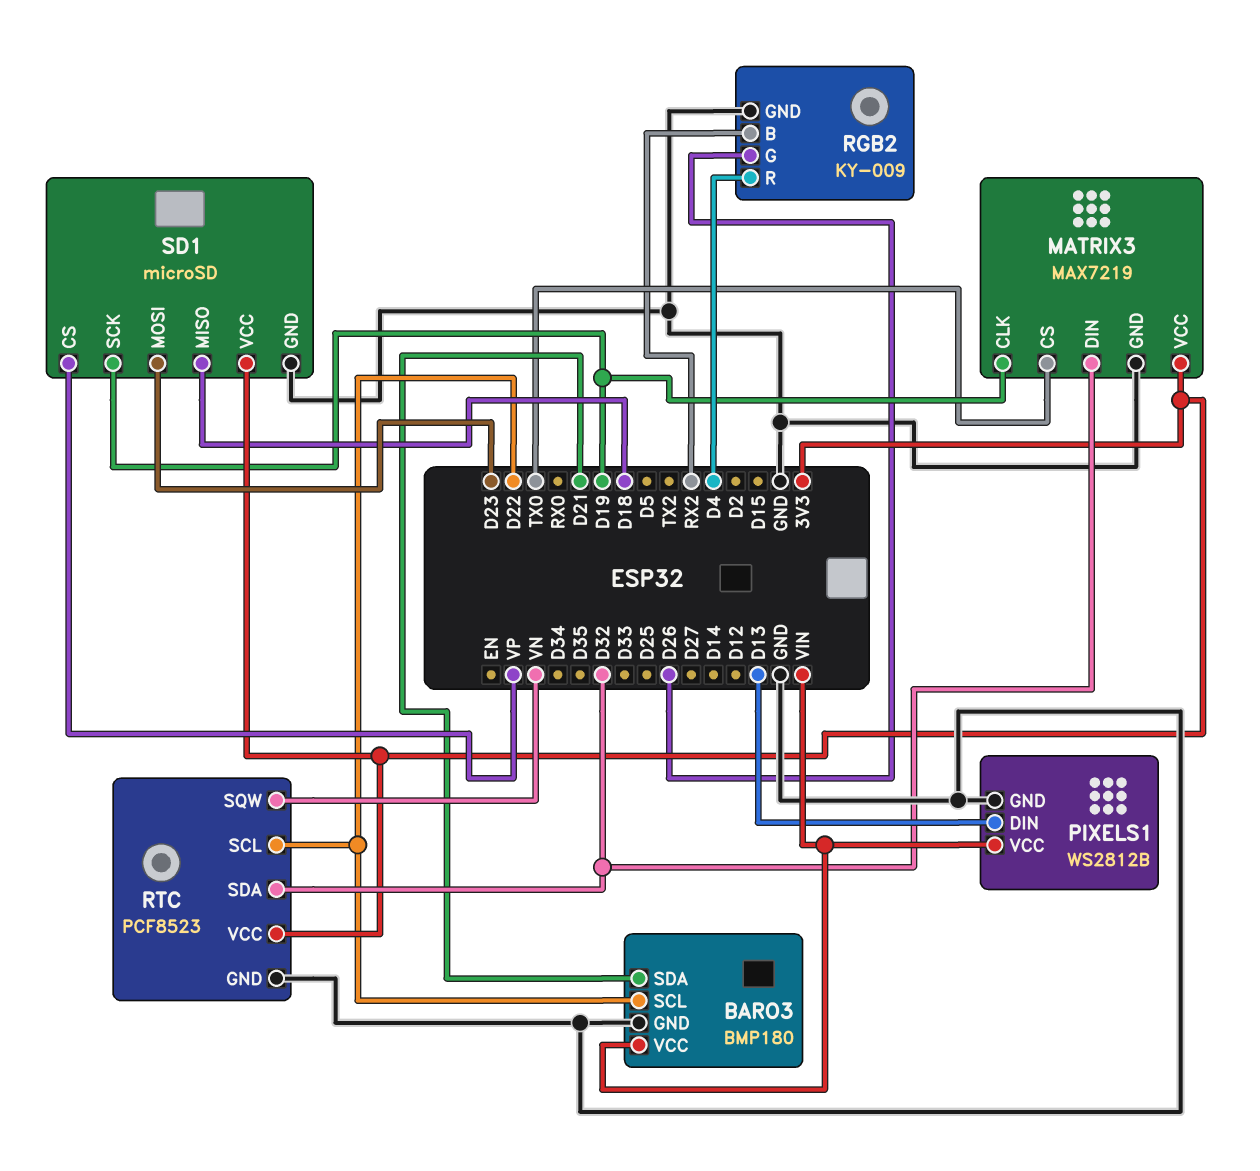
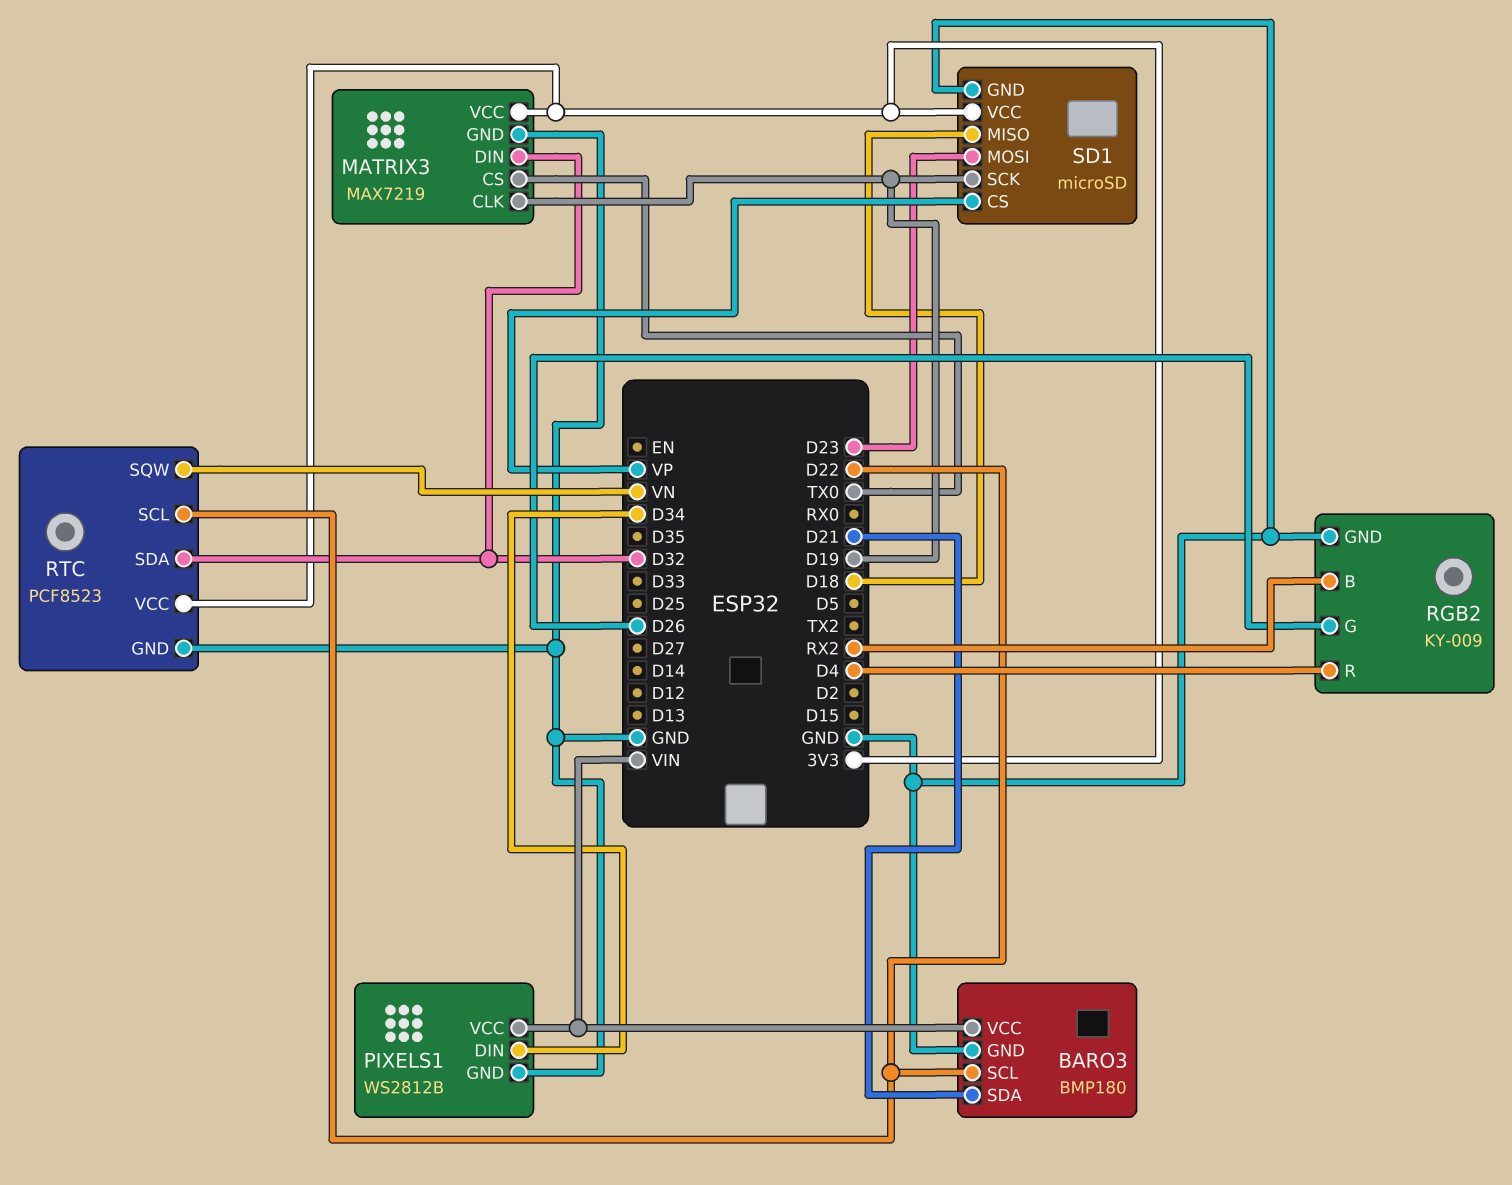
PIXELS1 pin DIN: D13 -> D34

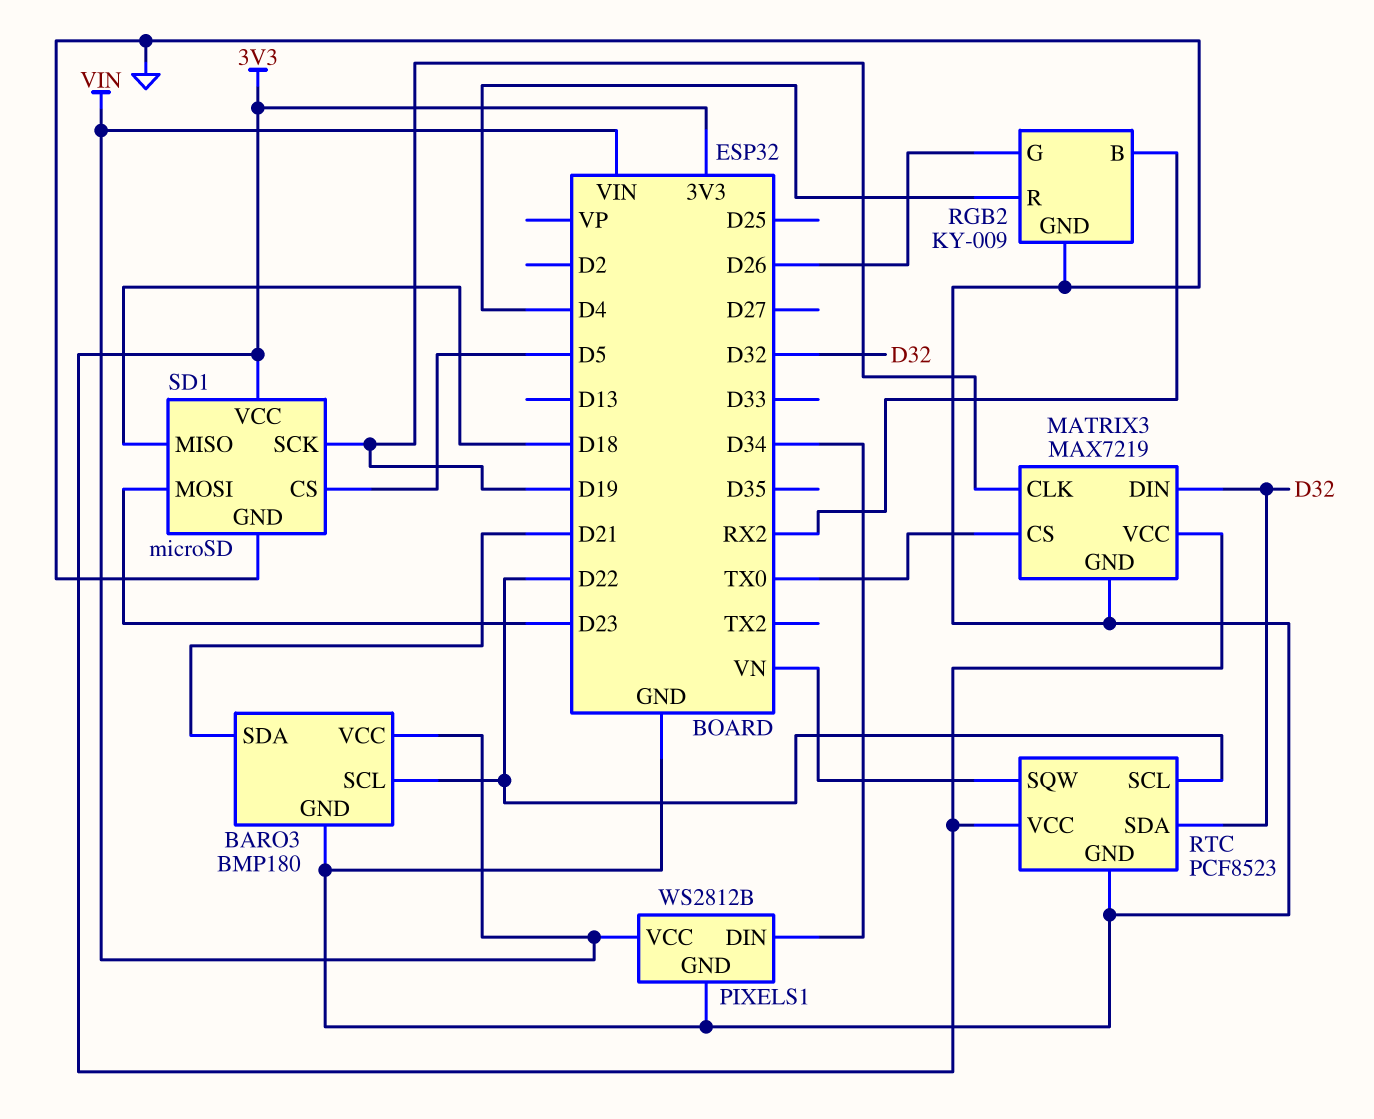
SD1 pin CS: VP -> D5

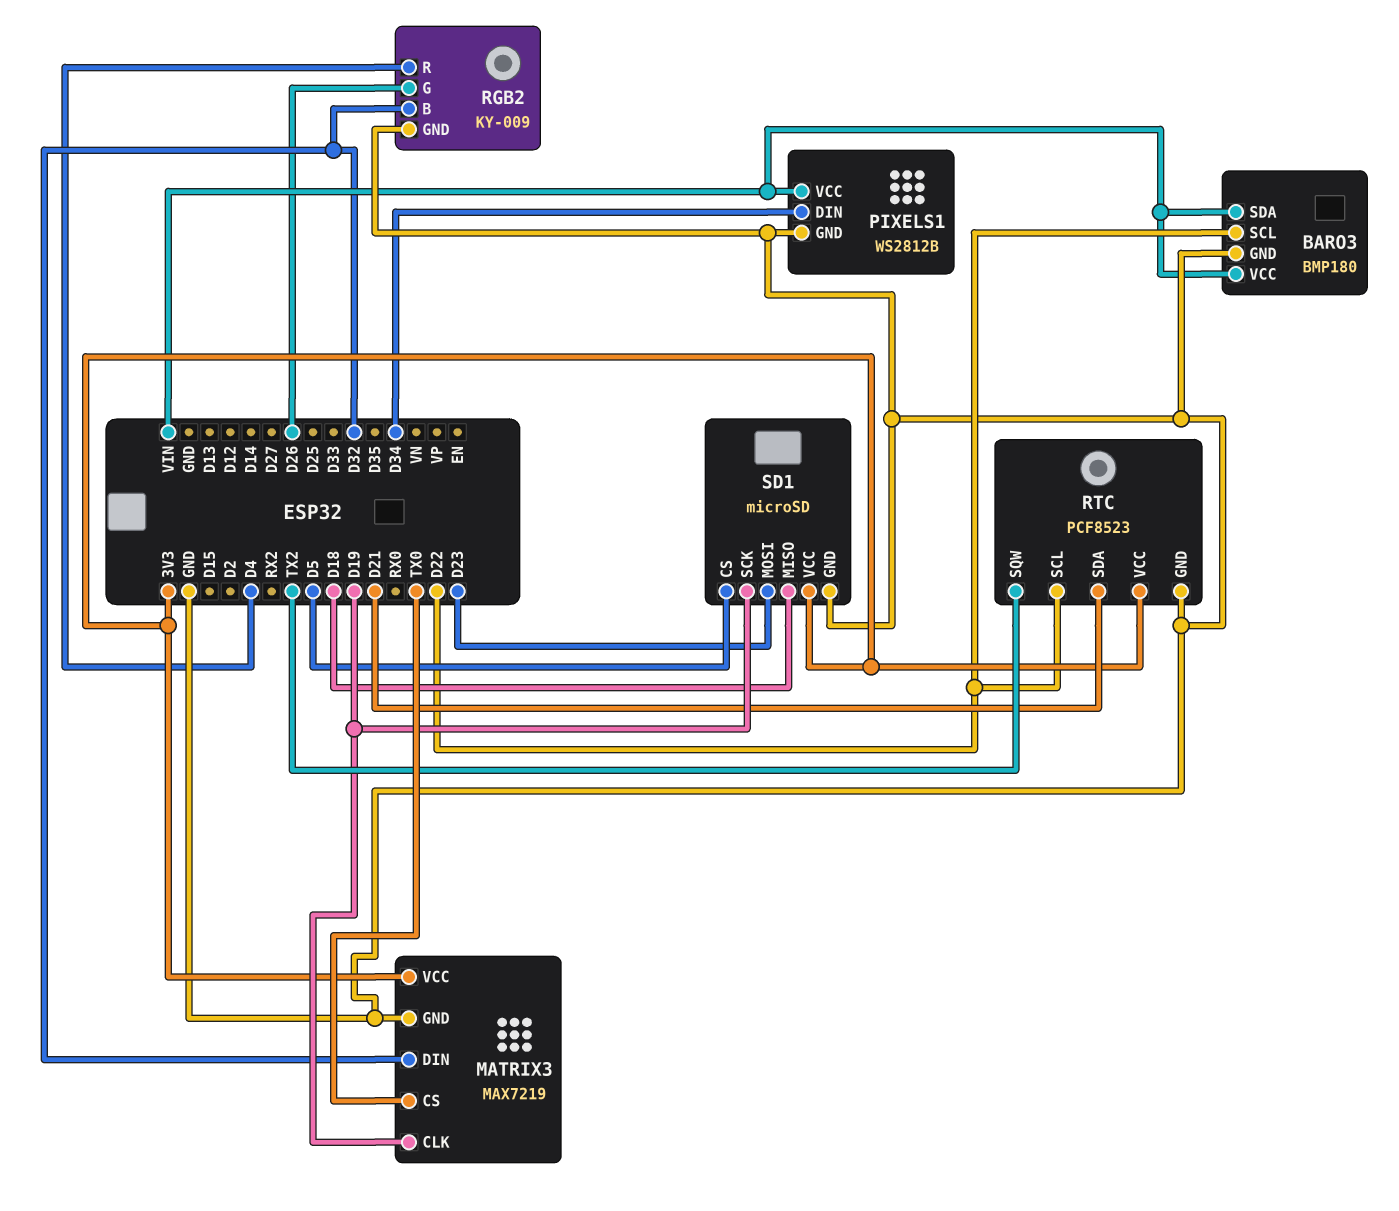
BARO3 pin SDA: D21 -> VIN
RGB2 pin B: RX2 -> D32
RTC pin SDA: D32 -> D21
RTC pin SQW: VN -> TX2

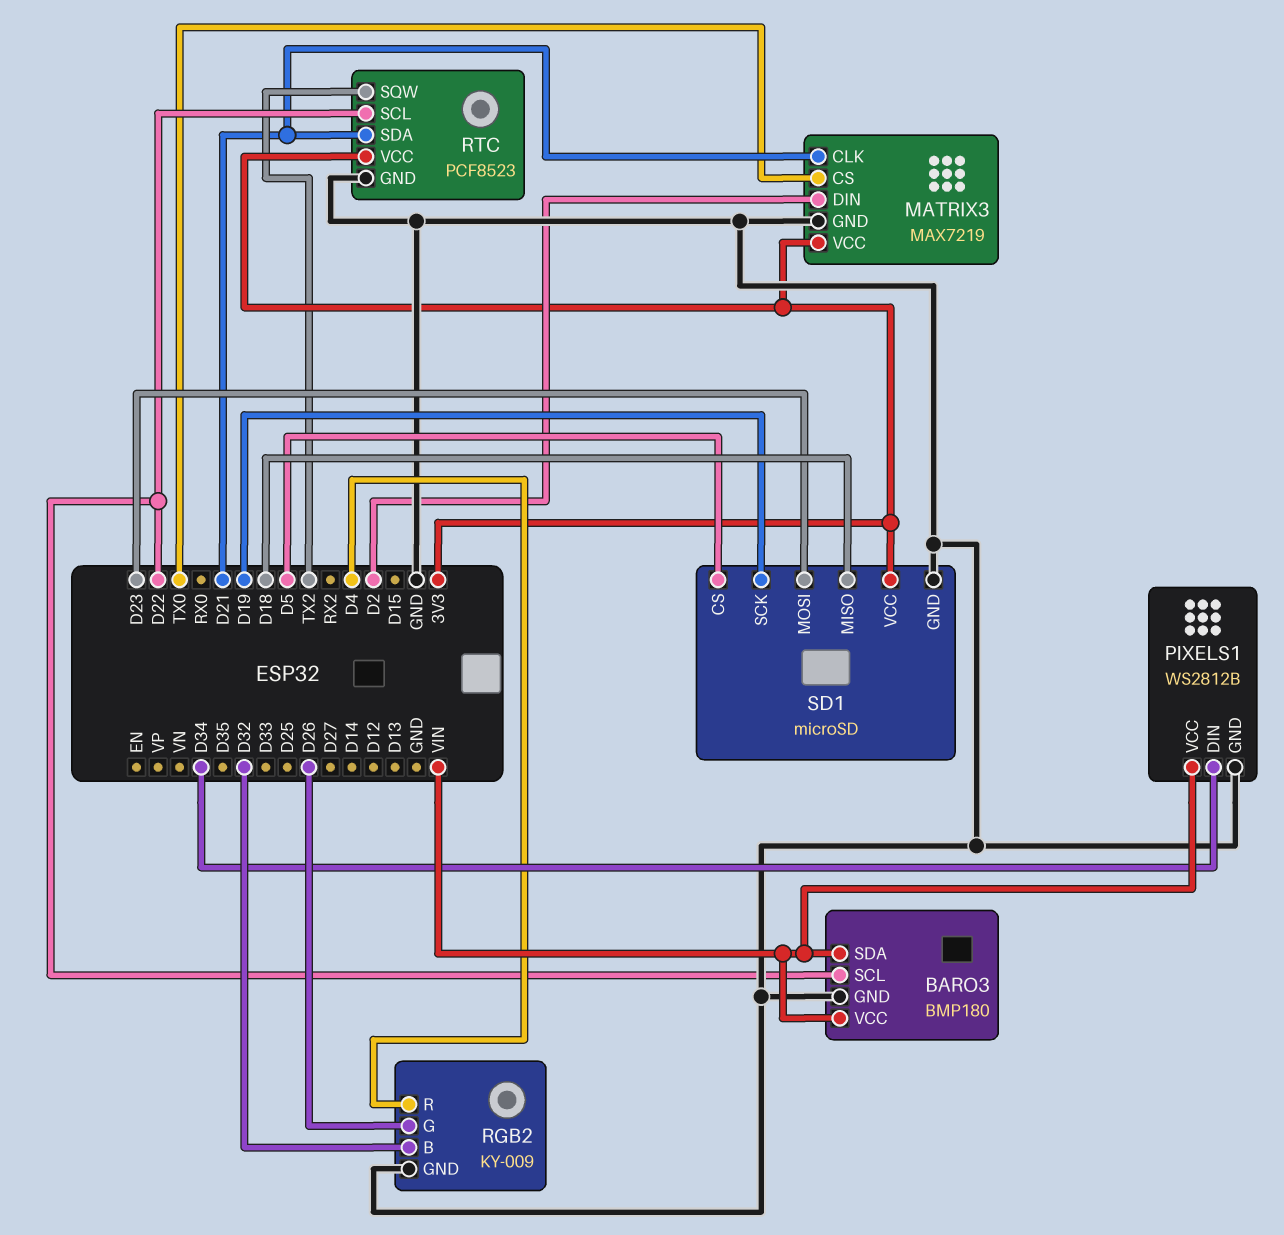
MATRIX3 pin CLK: D19 -> D21
MATRIX3 pin DIN: D32 -> D2

